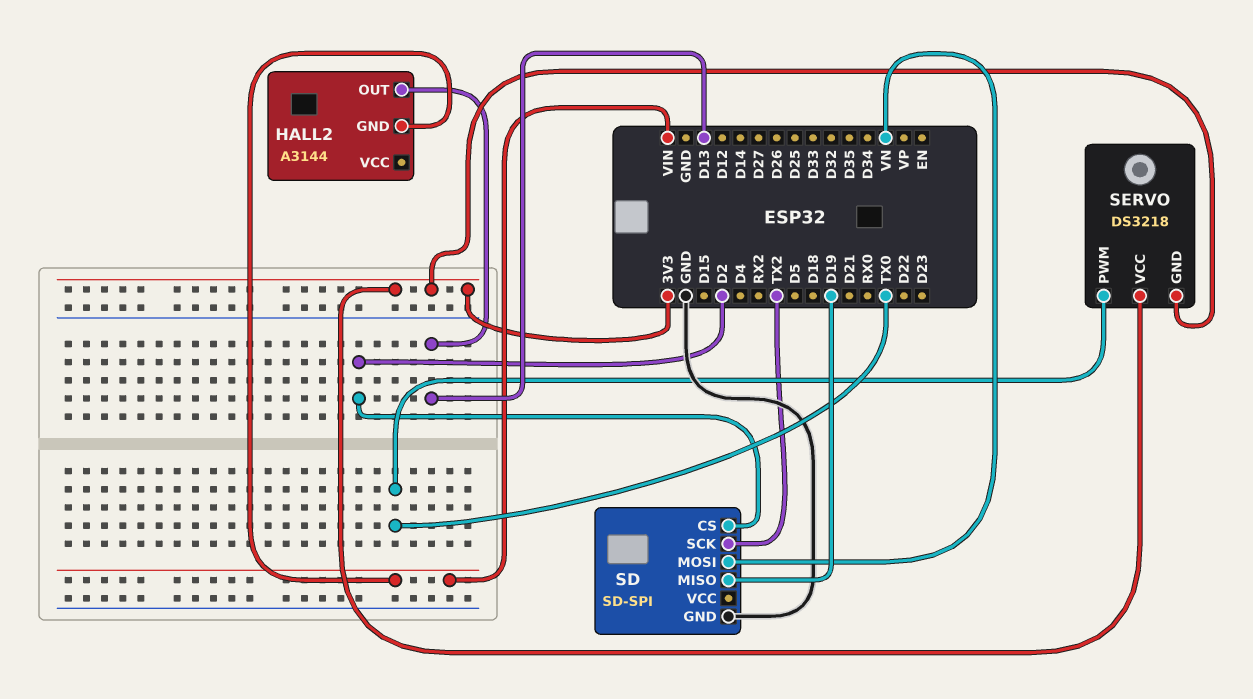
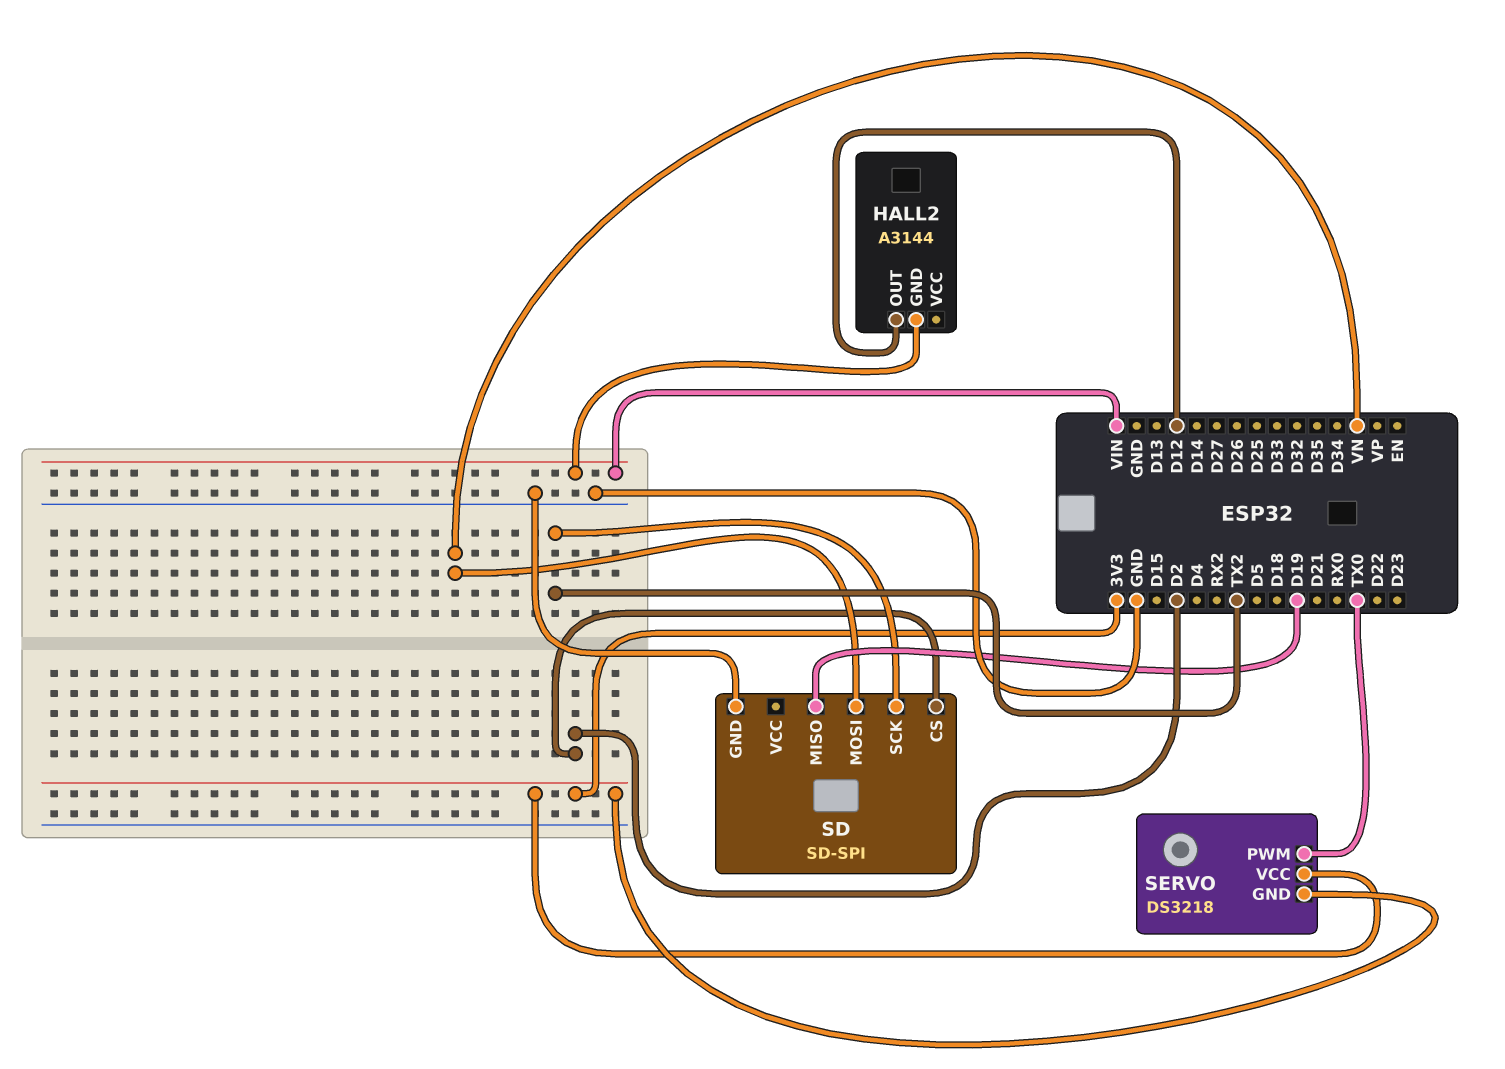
HALL2 pin OUT: D13 -> D12

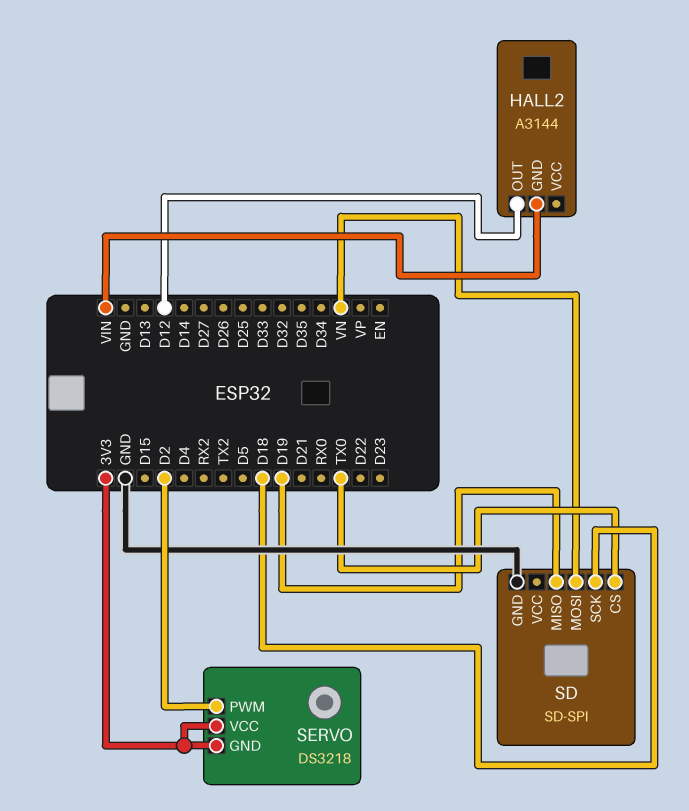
SD pin CS: D2 -> TX0
SD pin SCK: TX2 -> D18
SERVO pin PWM: TX0 -> D2

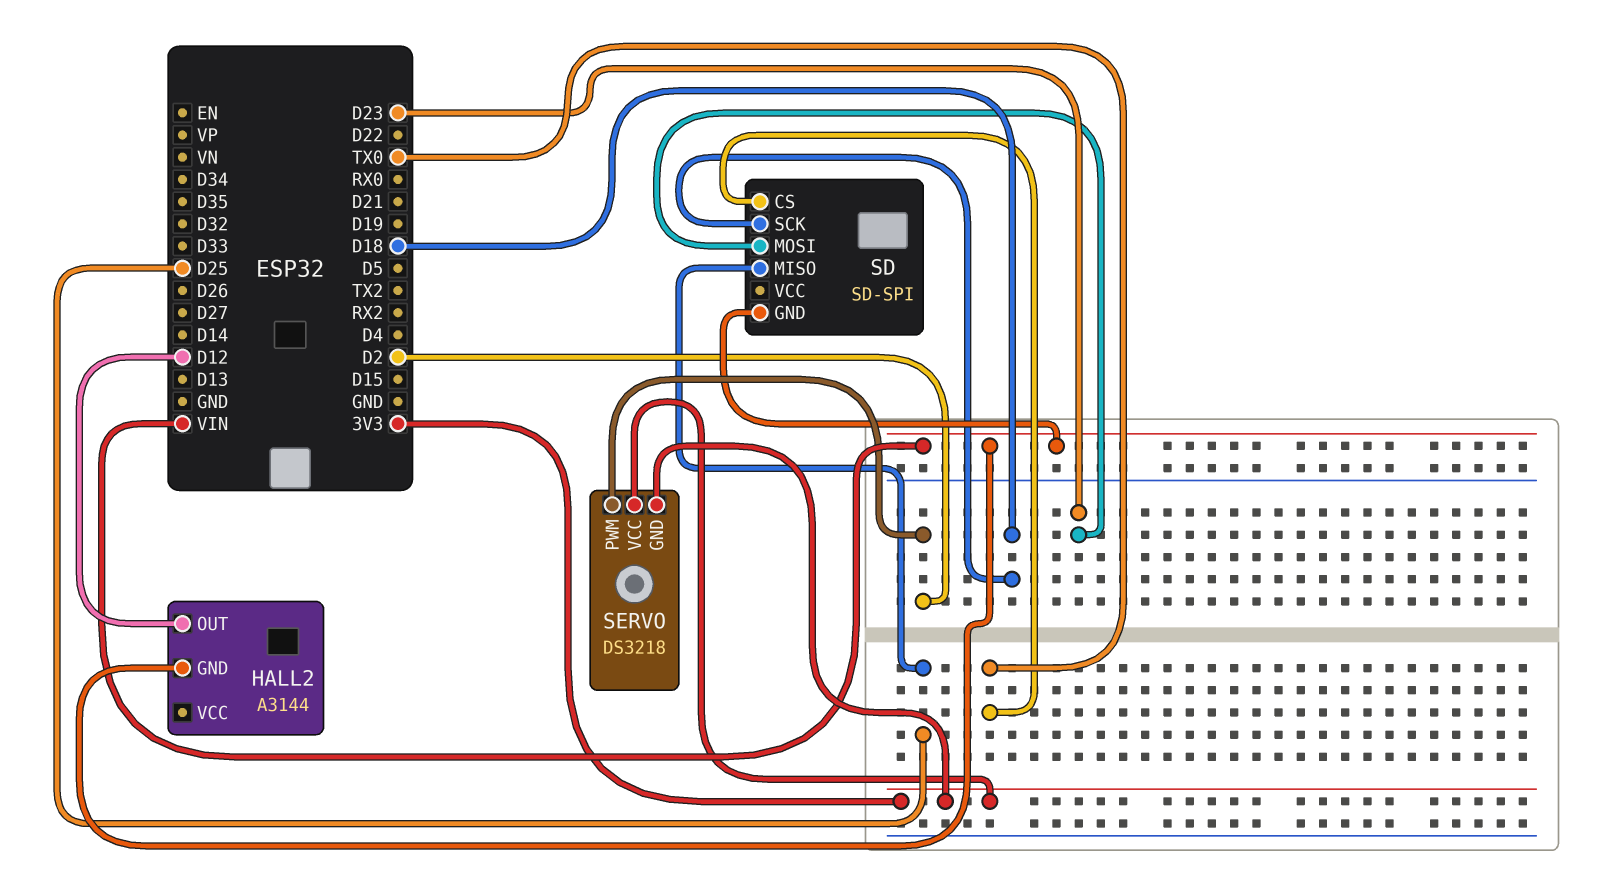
SD pin GND: GND -> VIN
SD pin MISO: D19 -> D25
SD pin MOSI: VN -> D23

